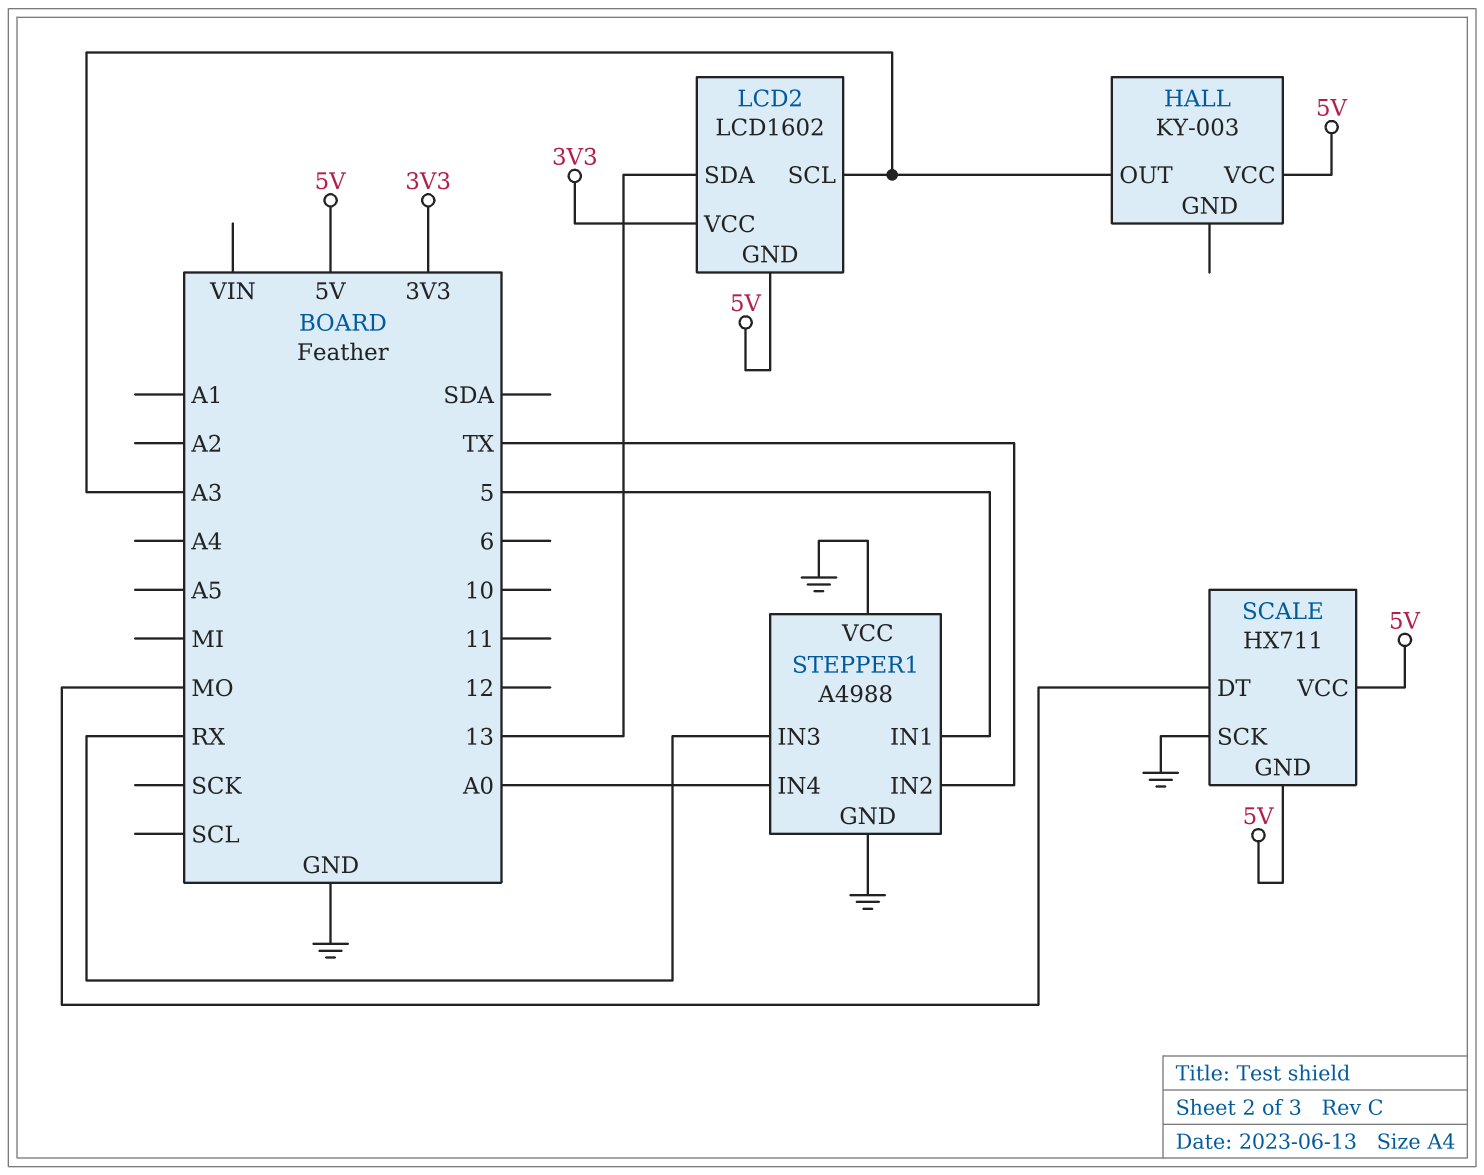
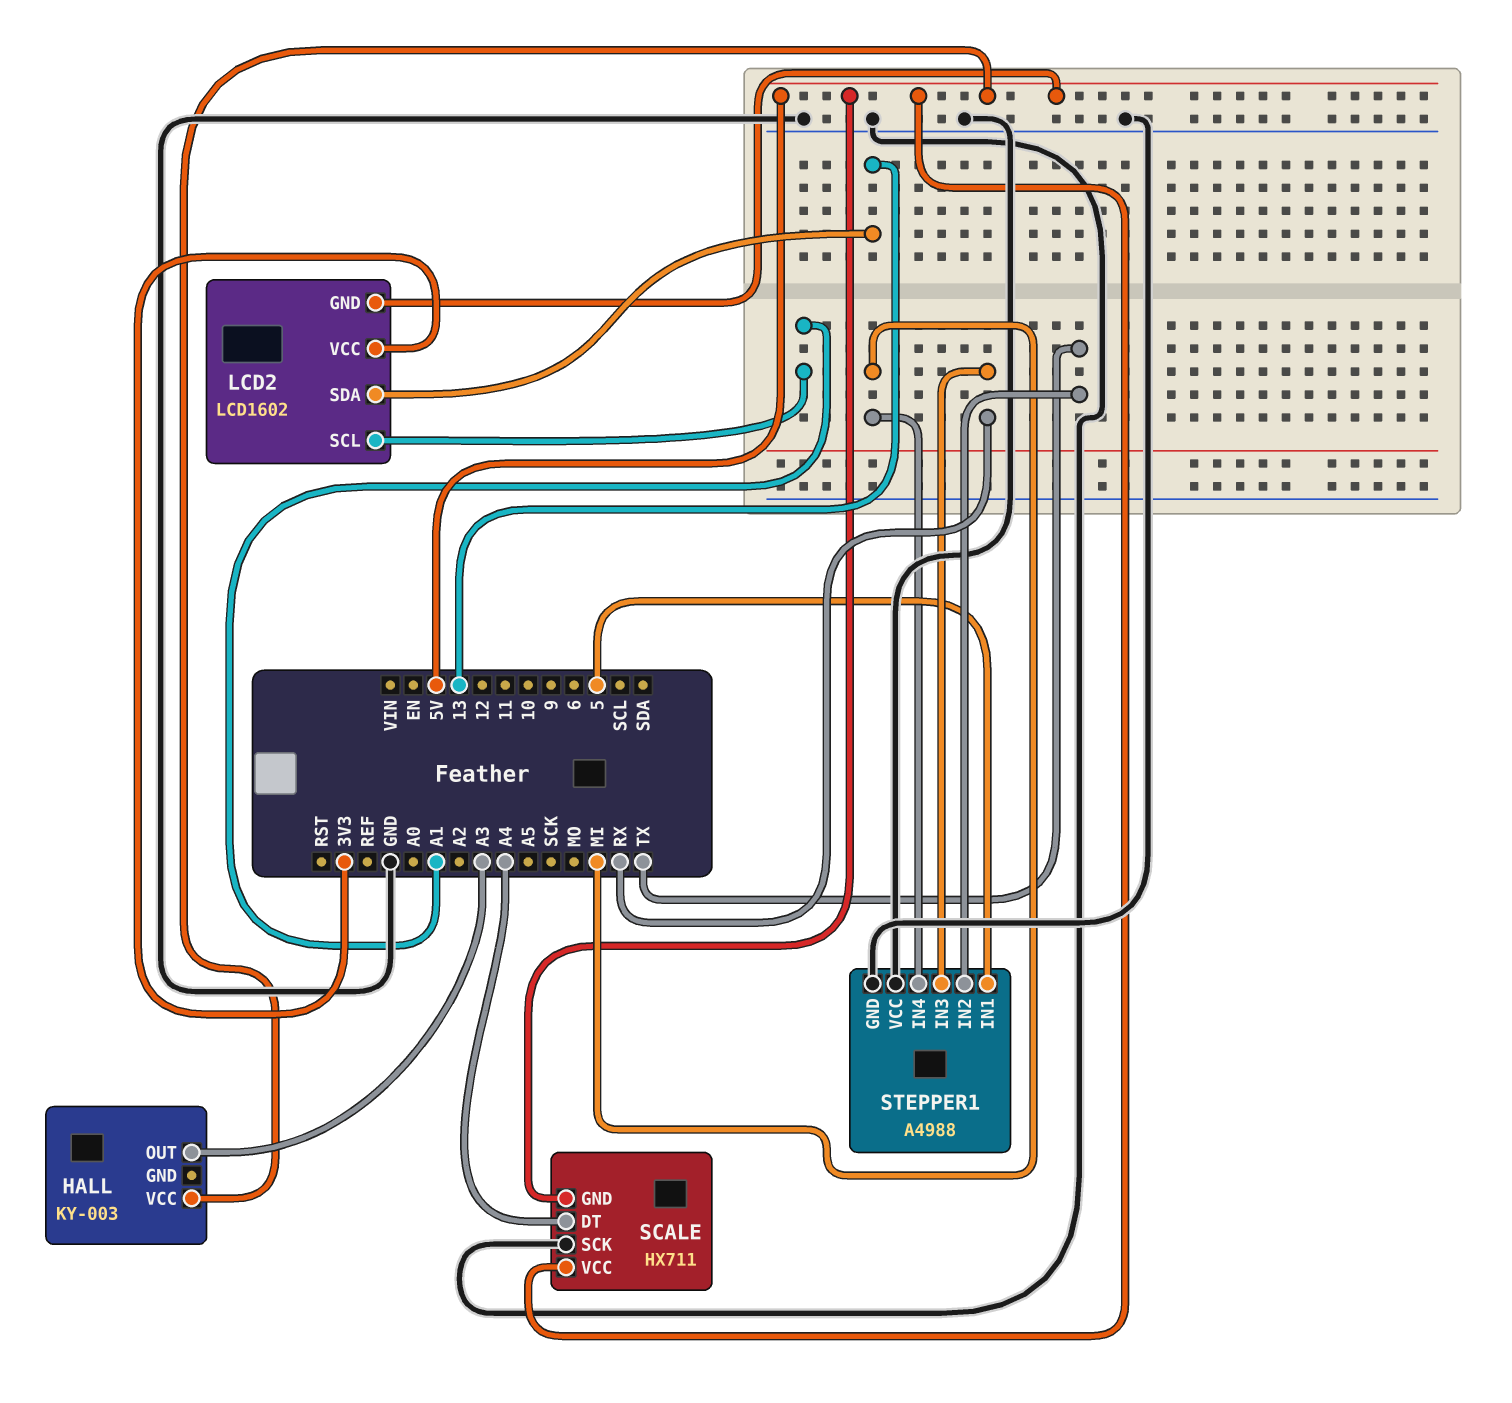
LCD2 pin SCL: A3 -> A1
SCALE pin DT: MO -> A4
STEPPER1 pin IN4: A0 -> MI

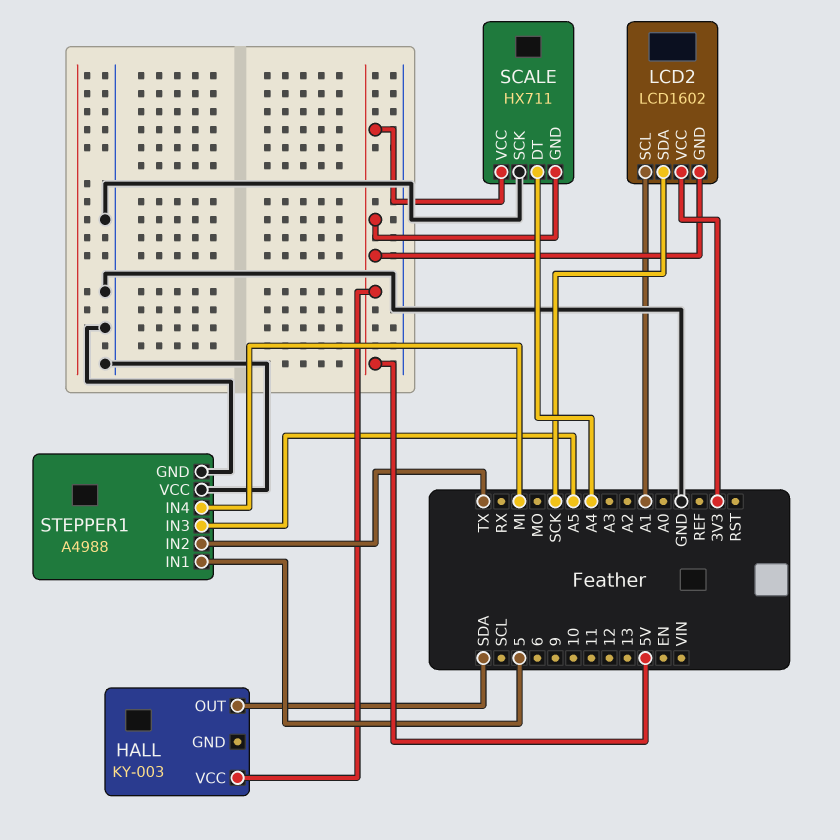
HALL pin OUT: A3 -> SDA
LCD2 pin SDA: 13 -> SCK
STEPPER1 pin IN3: RX -> A5

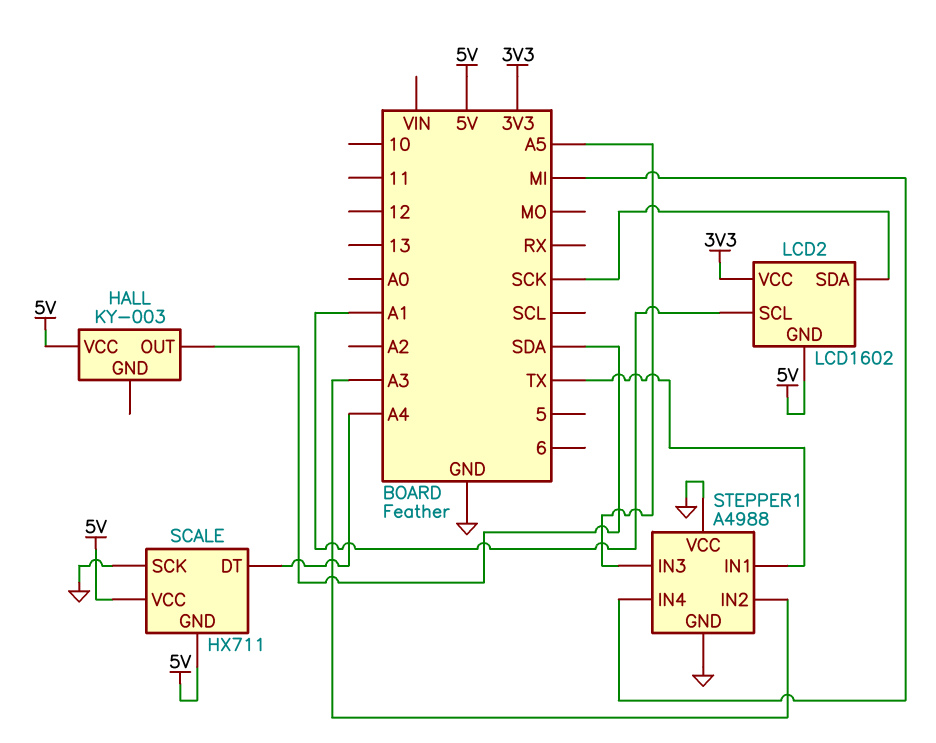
STEPPER1 pin IN1: 5 -> TX
STEPPER1 pin IN2: TX -> A3

